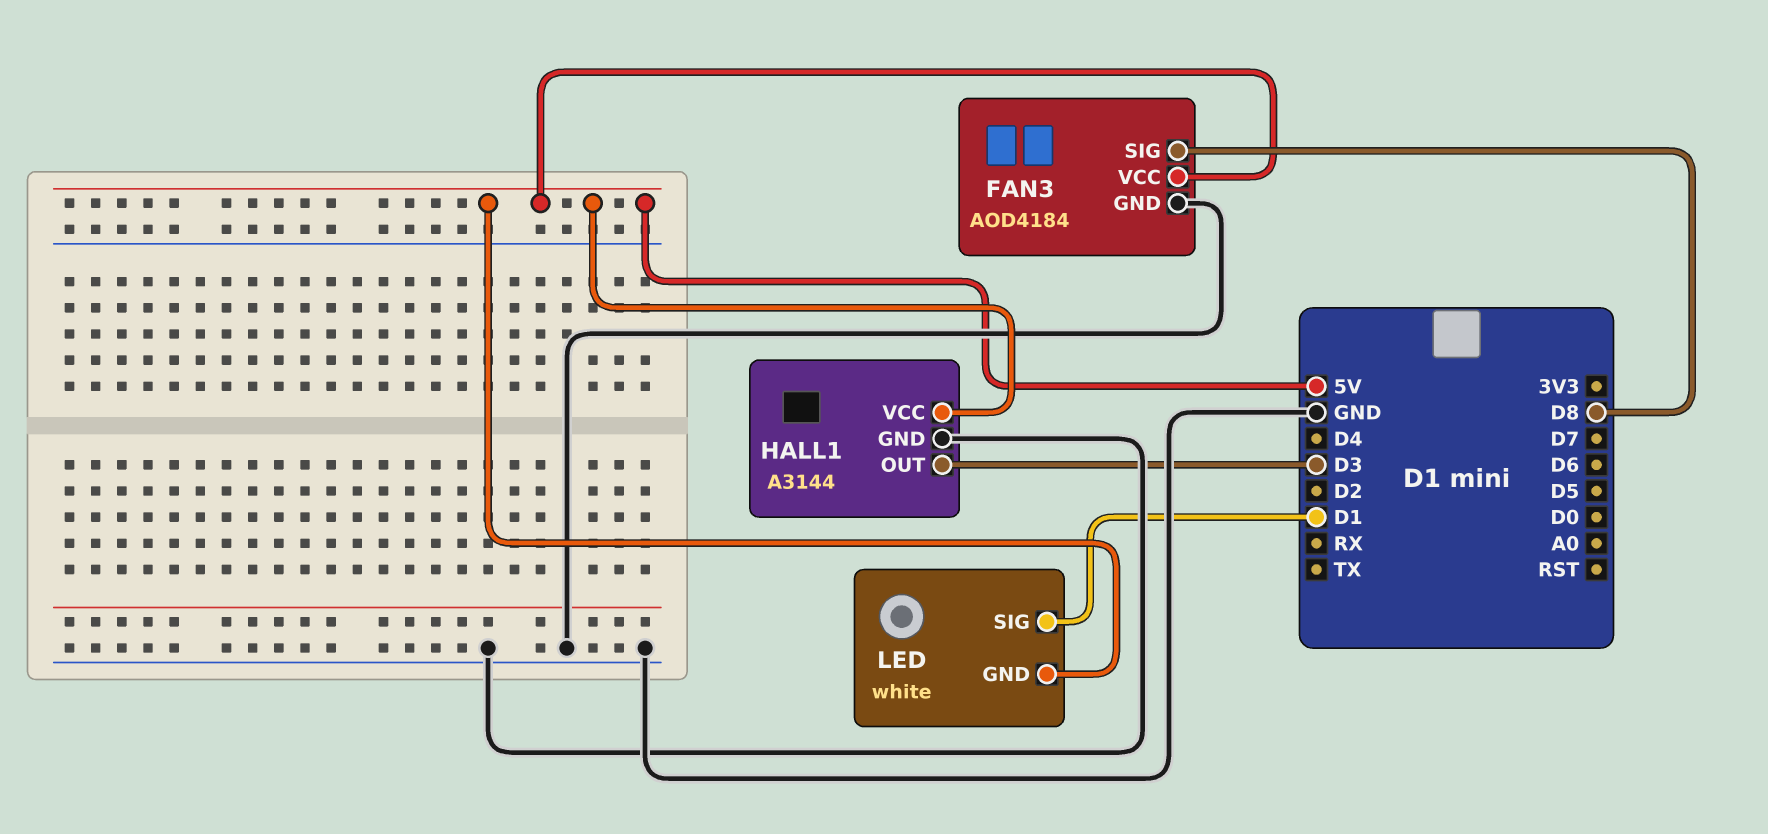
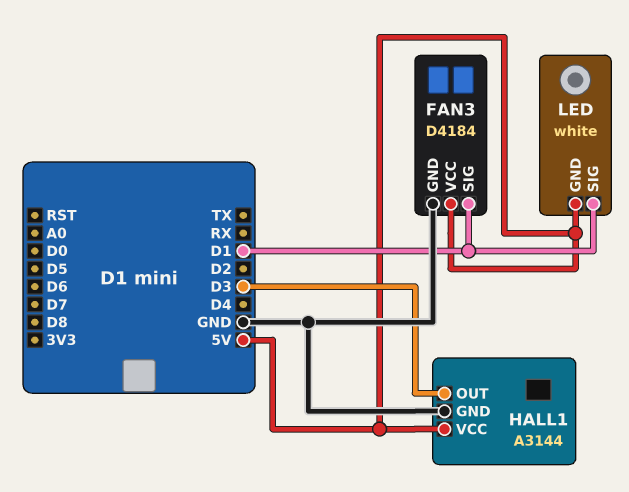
FAN3: AOD4184 -> D4184
FAN3 pin SIG: D8 -> D1

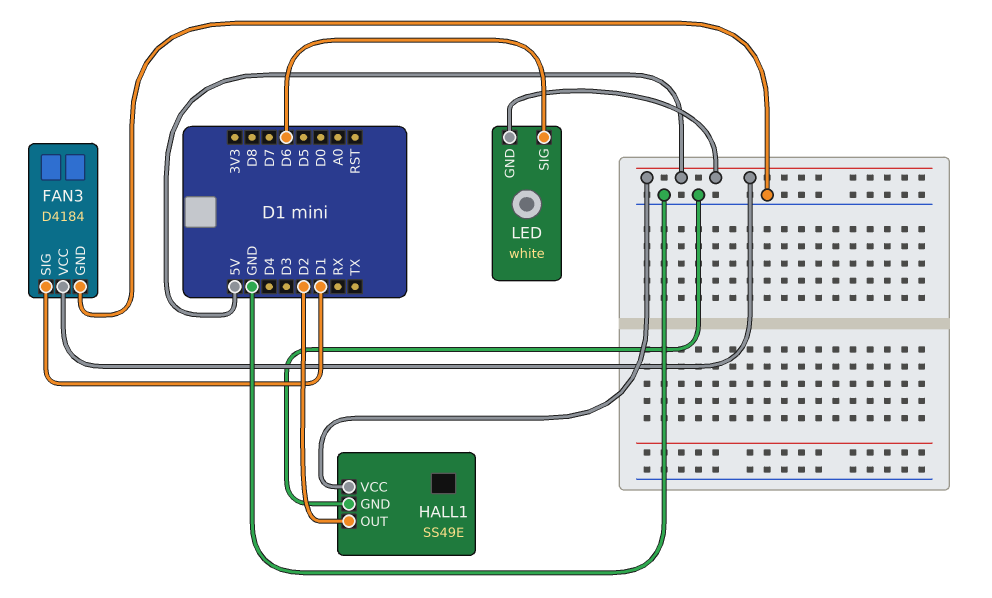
HALL1: A3144 -> SS49E
HALL1 pin OUT: D3 -> D2
LED pin SIG: D1 -> D6

